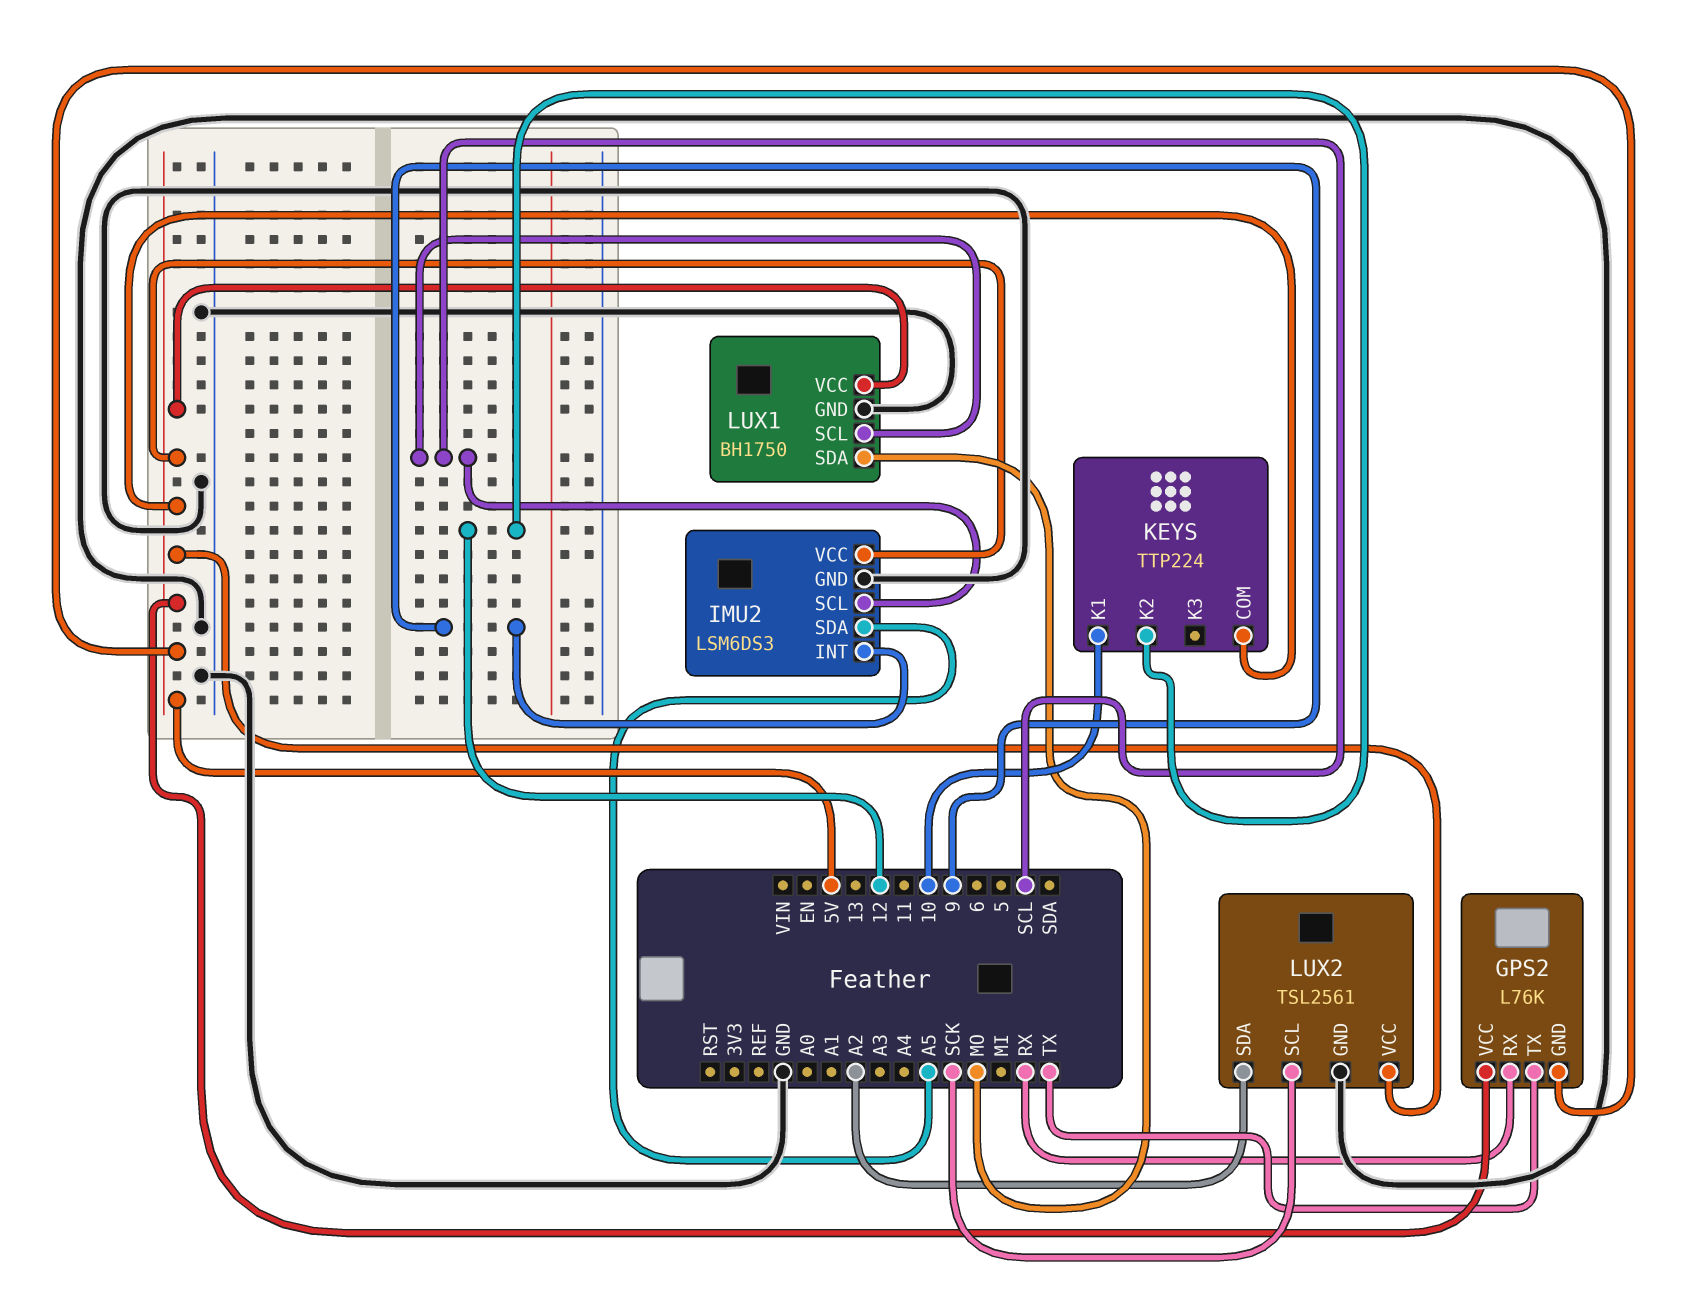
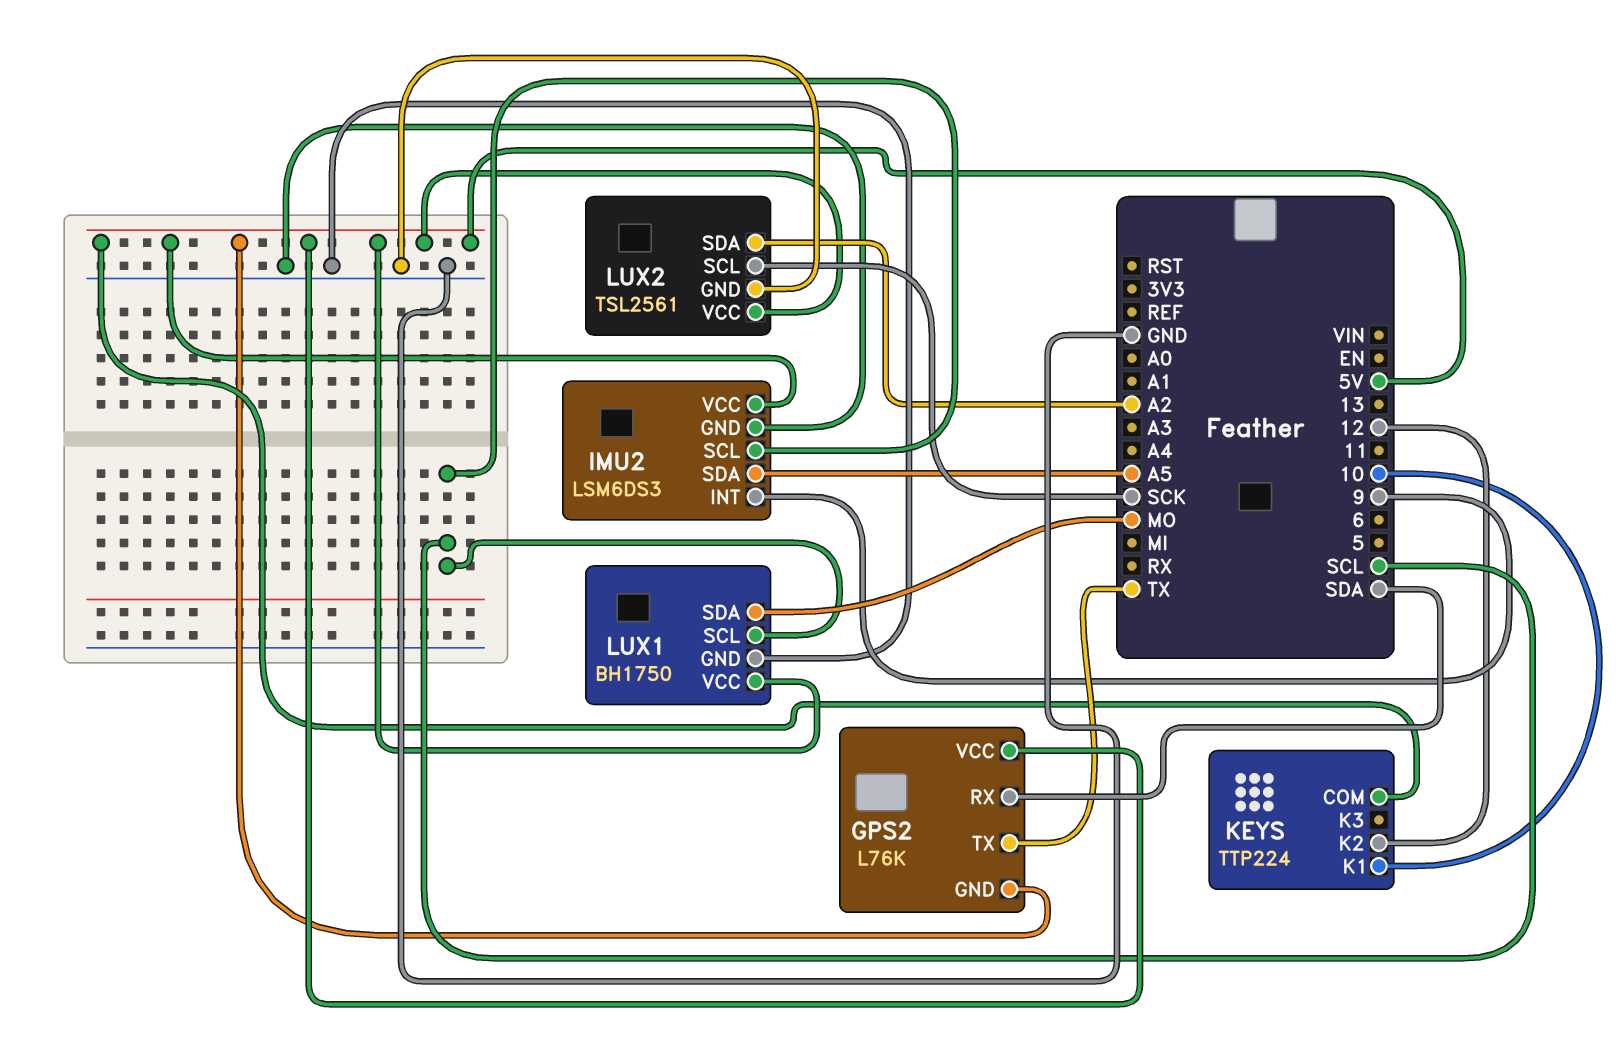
GPS2 pin RX: RX -> SDA

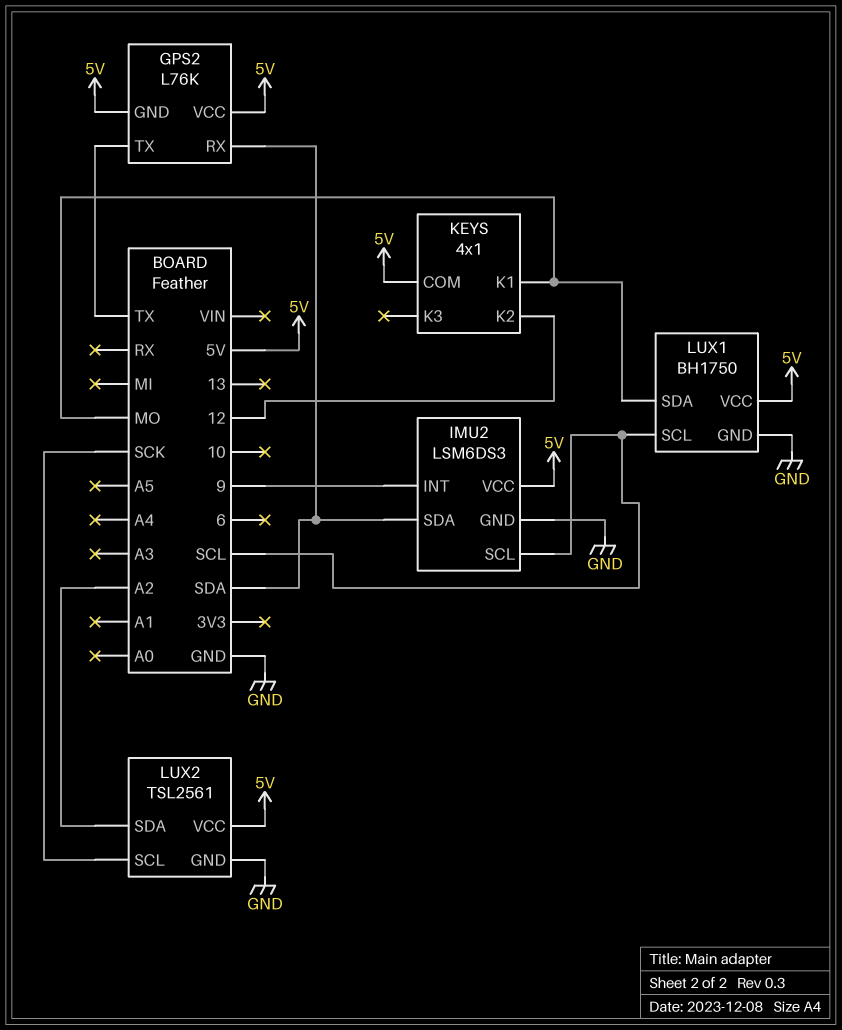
IMU2 pin SDA: A5 -> SDA
KEYS: TTP224 -> 4x1
KEYS pin K1: 10 -> MO

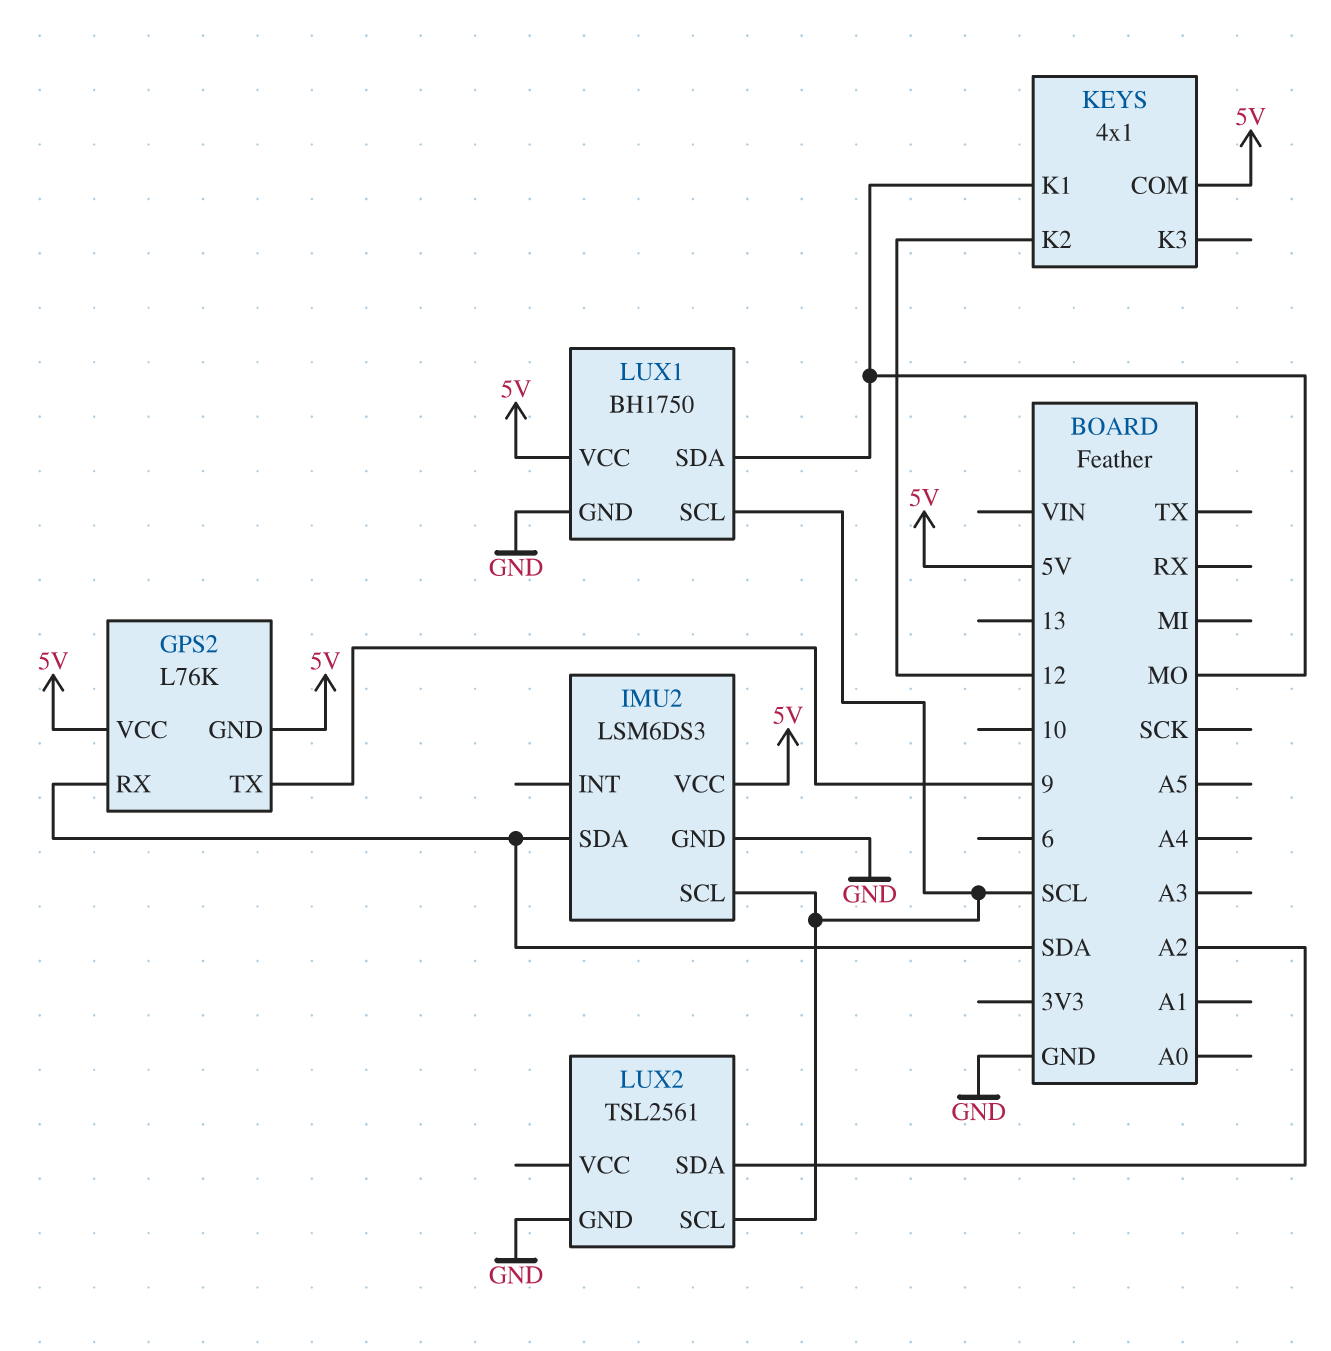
GPS2 pin TX: TX -> 9
IMU2 pin INT: 9 -> none
LUX2 pin SCL: SCK -> SCL
LUX2 pin VCC: 5V -> none

